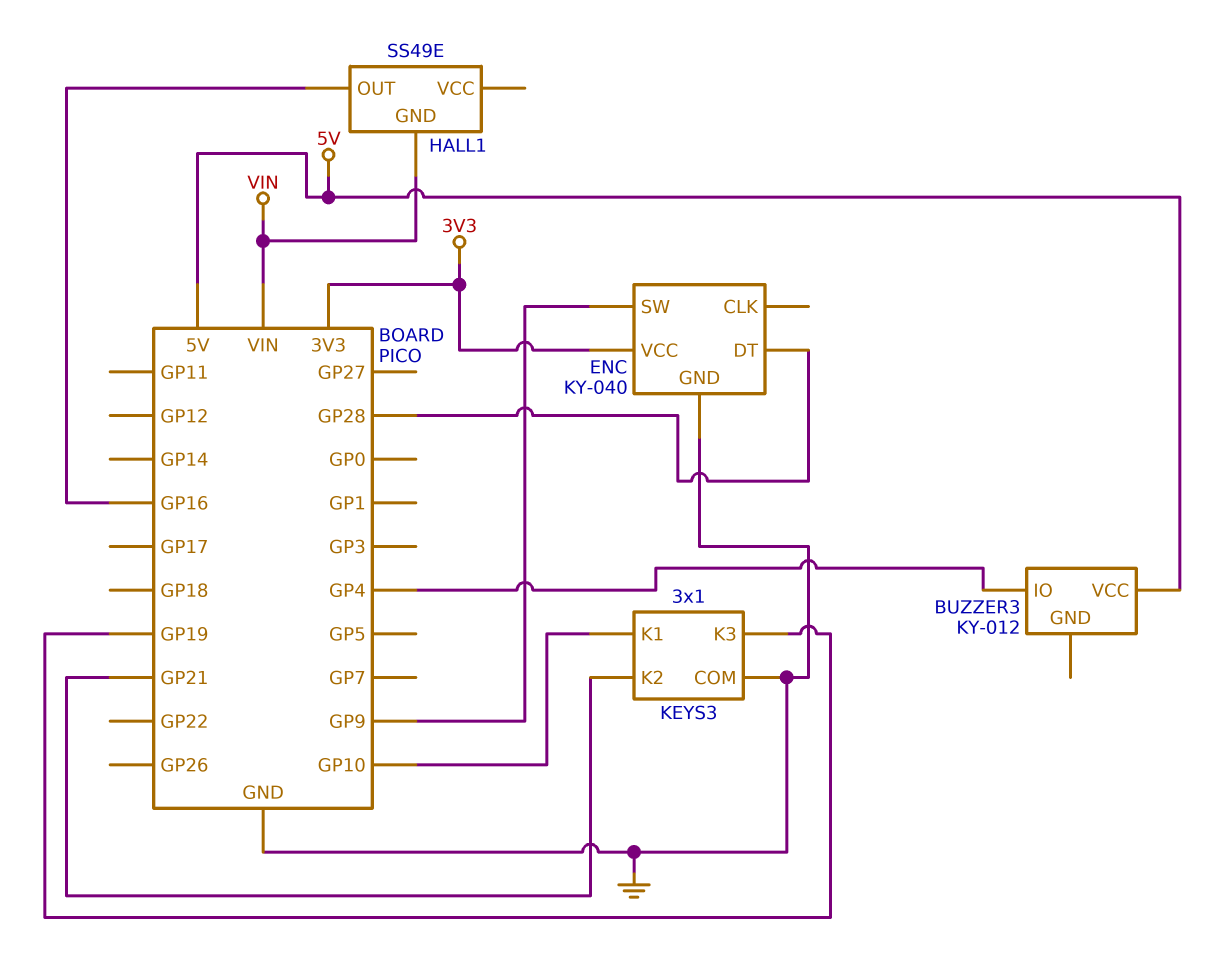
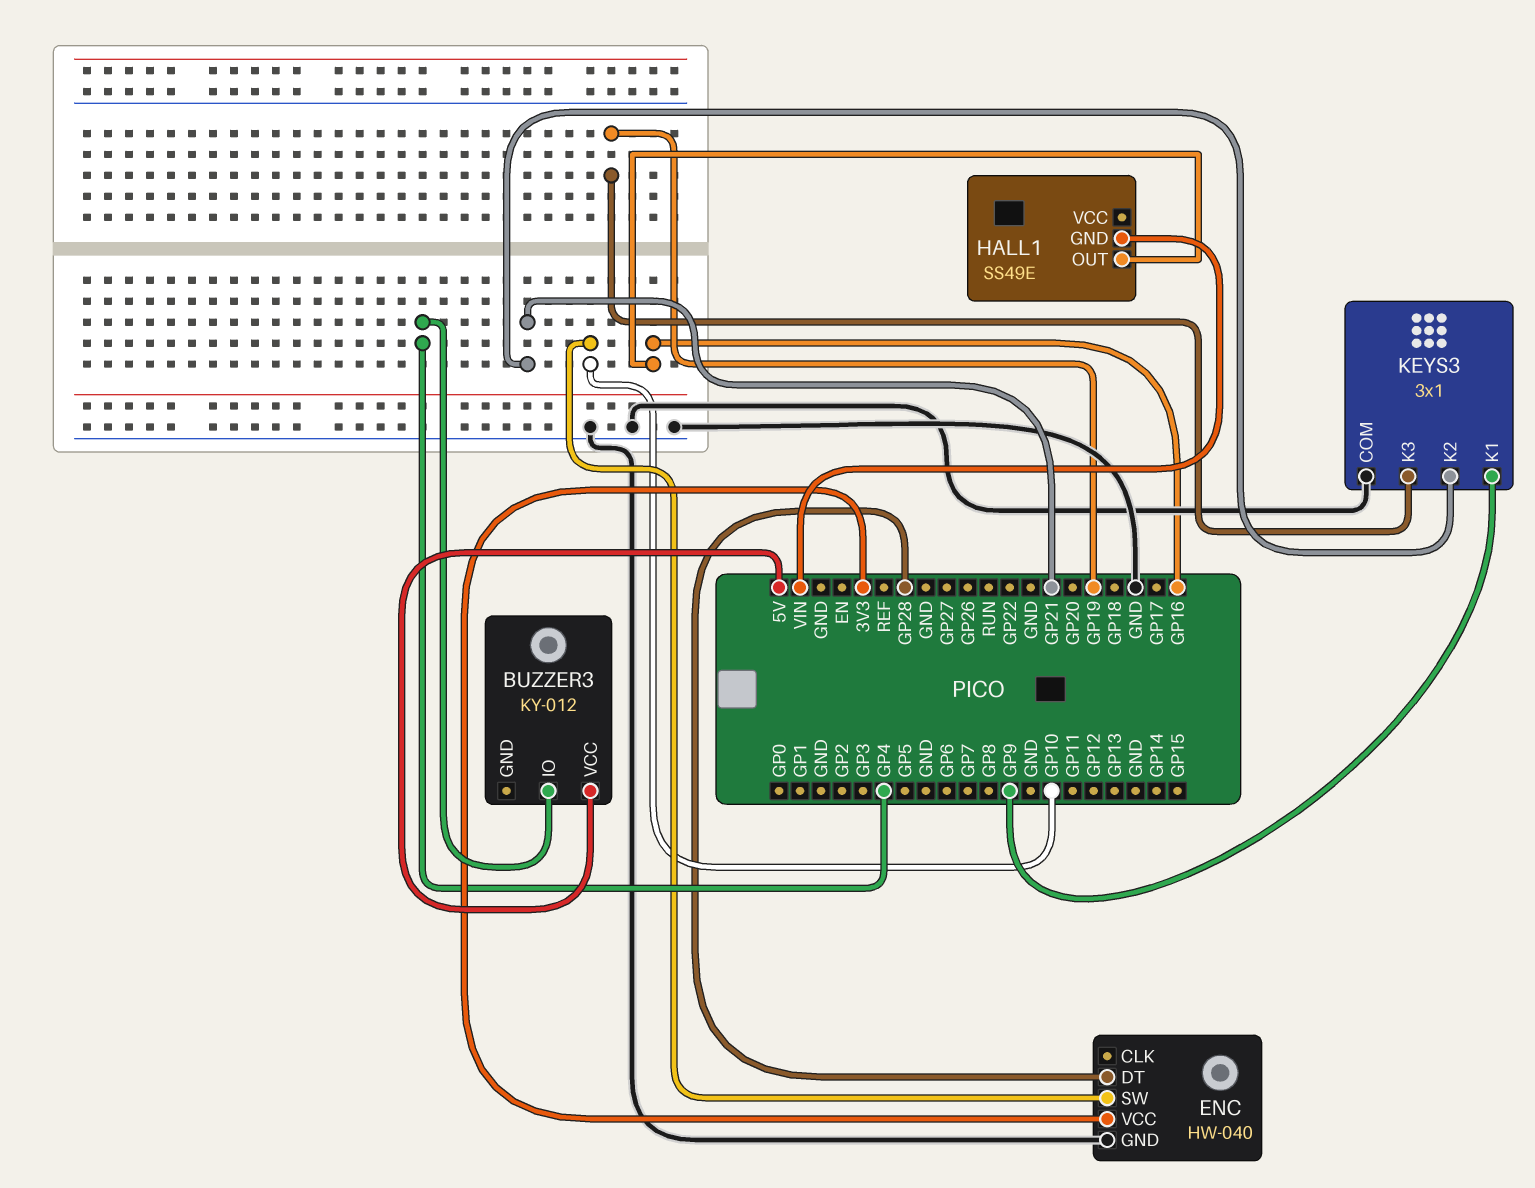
ENC: KY-040 -> HW-040
ENC pin SW: GP9 -> GP10
KEYS3 pin K1: GP10 -> GP9

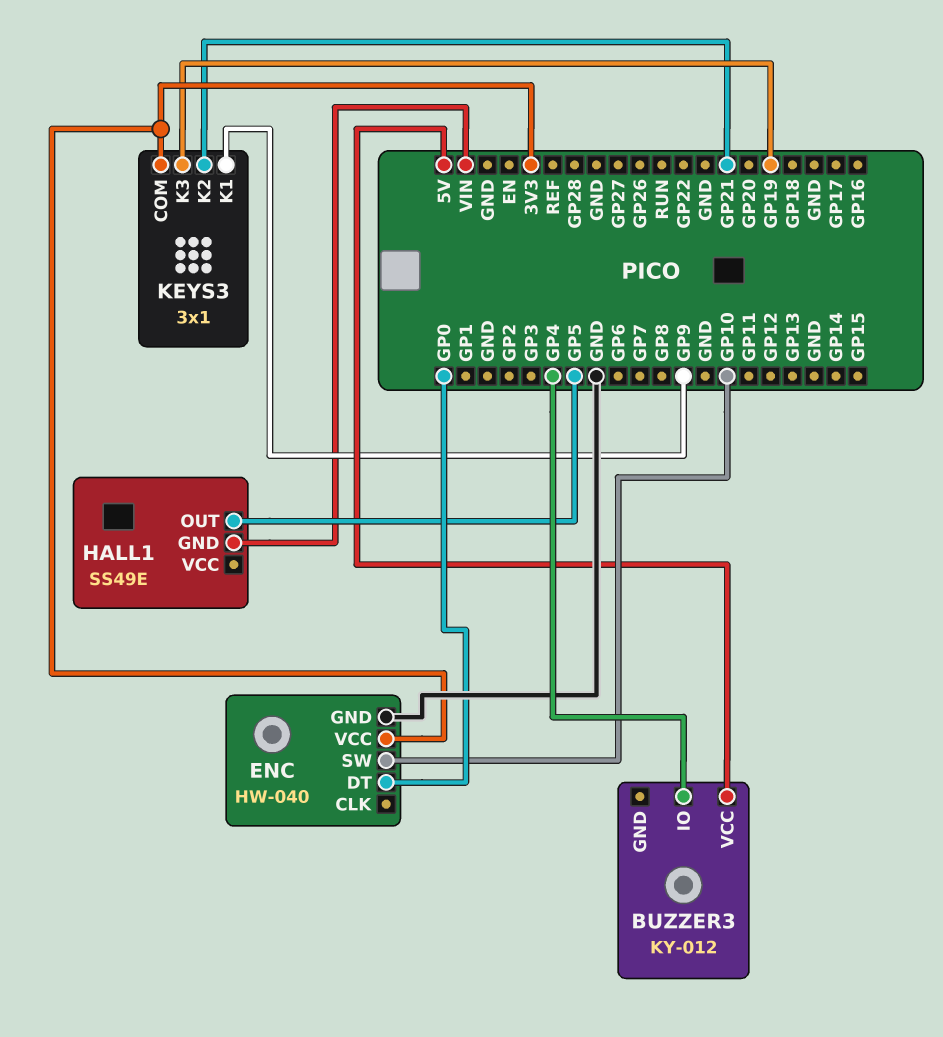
ENC pin DT: GP28 -> GP0
HALL1 pin OUT: GP16 -> GP5
KEYS3 pin COM: GND -> 3V3

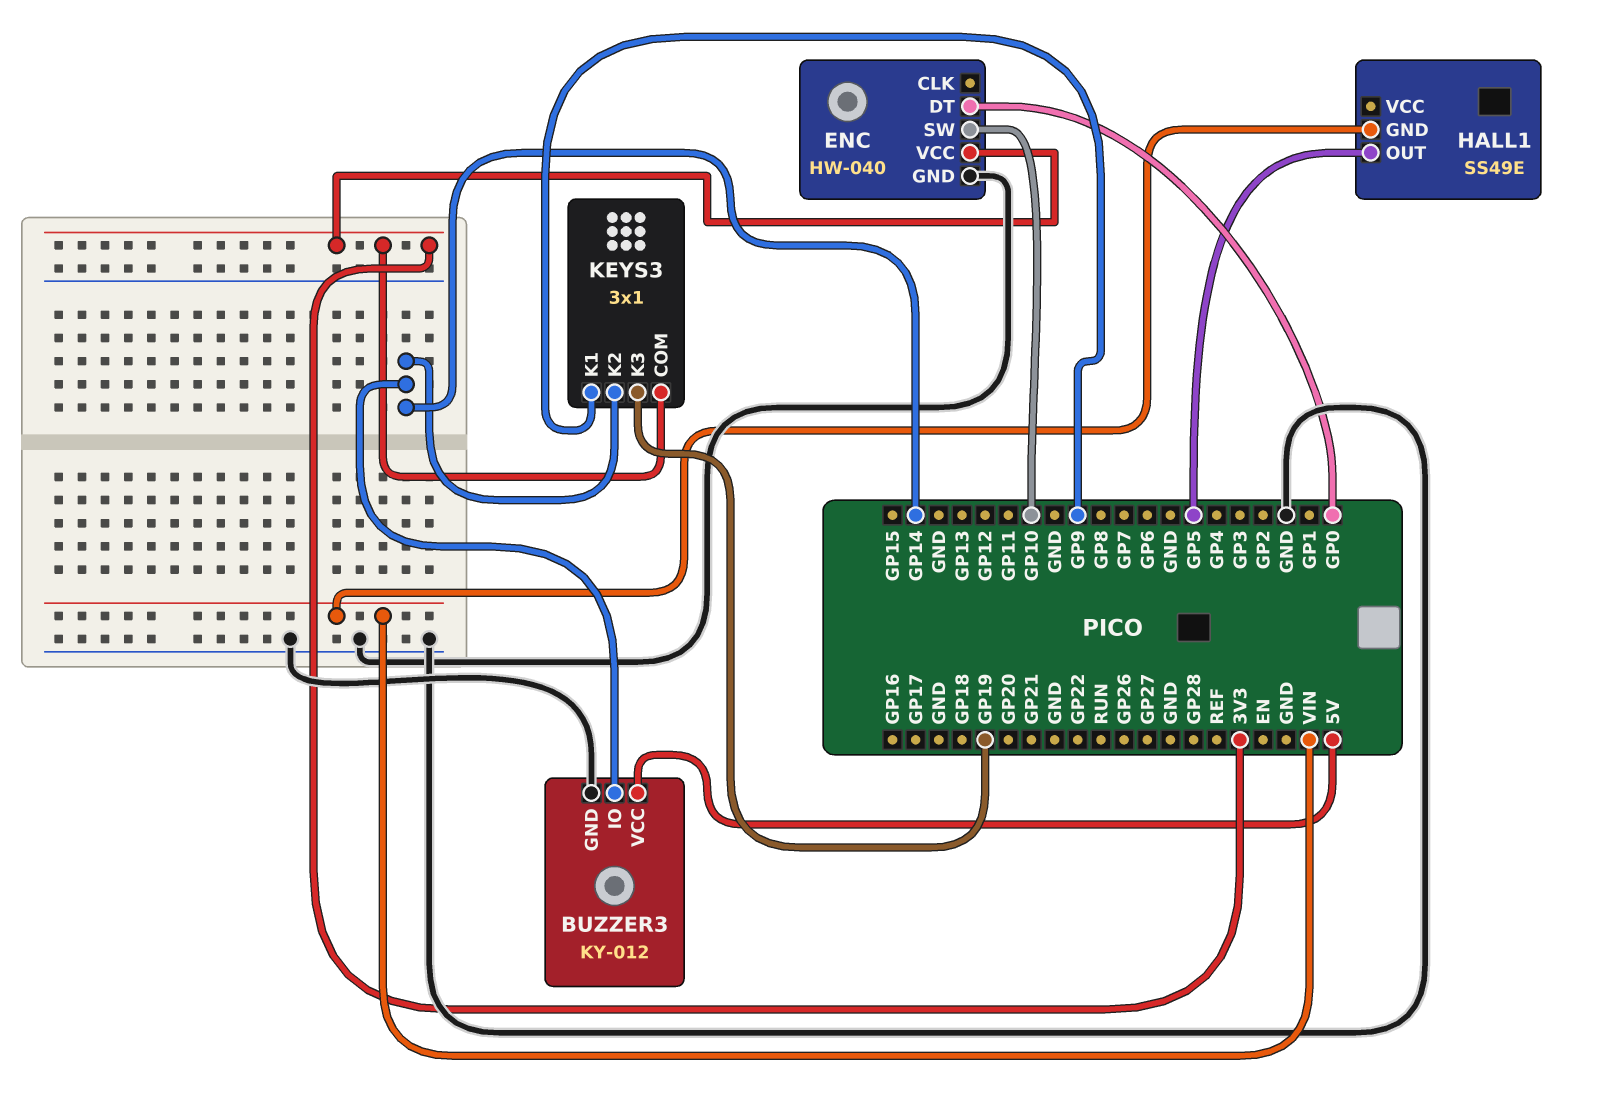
BUZZER3 pin GND: none -> GND
BUZZER3 pin IO: GP4 -> GP14
KEYS3 pin K2: GP21 -> GP14

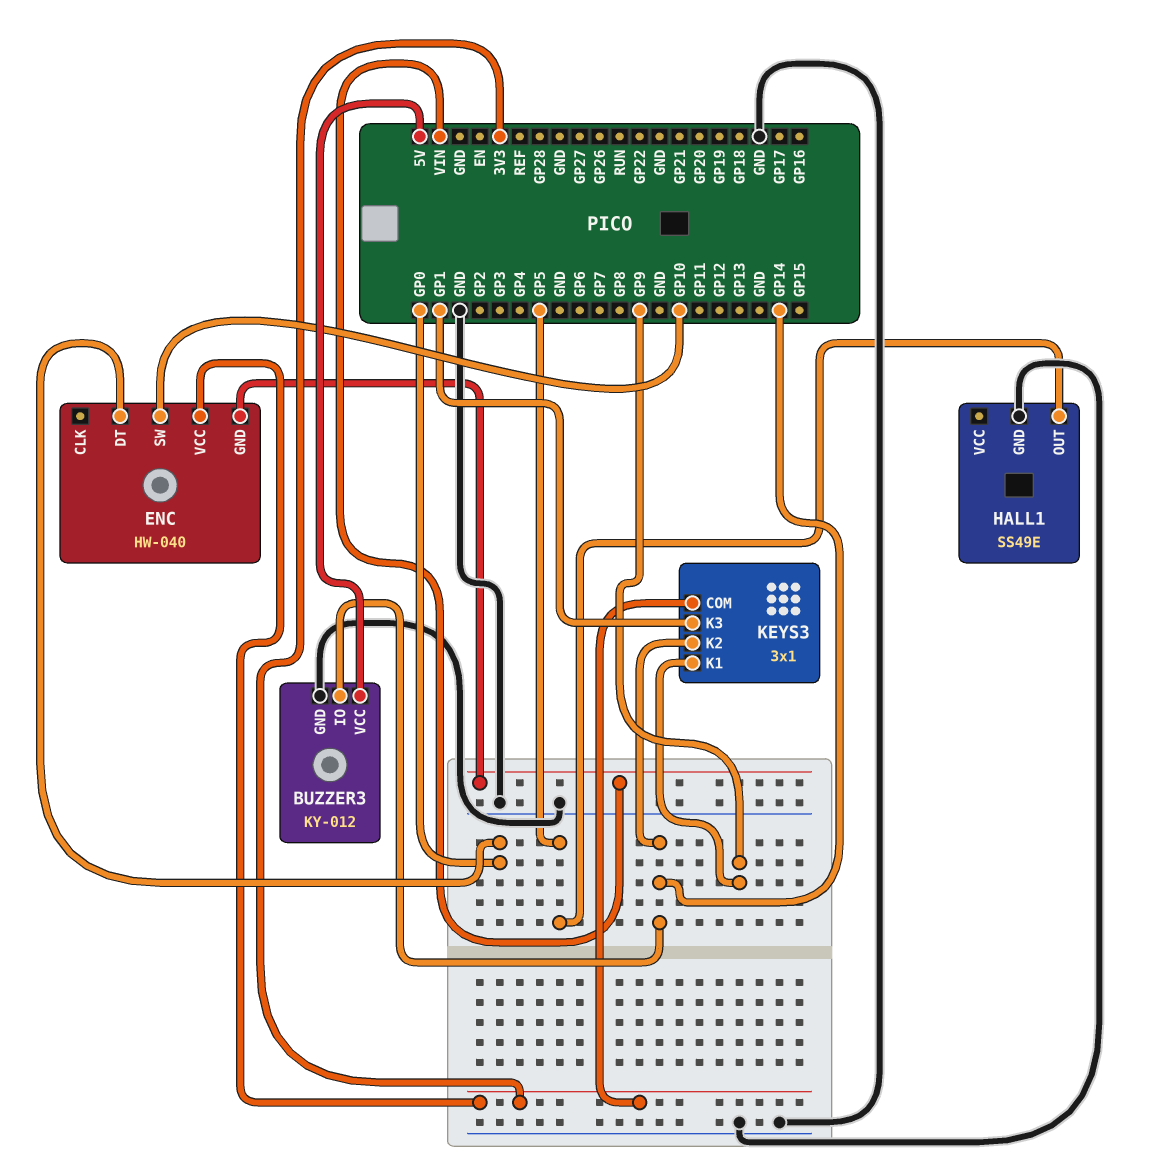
ENC pin GND: GND -> VIN
HALL1 pin GND: VIN -> GND
KEYS3 pin K3: GP19 -> GP1

